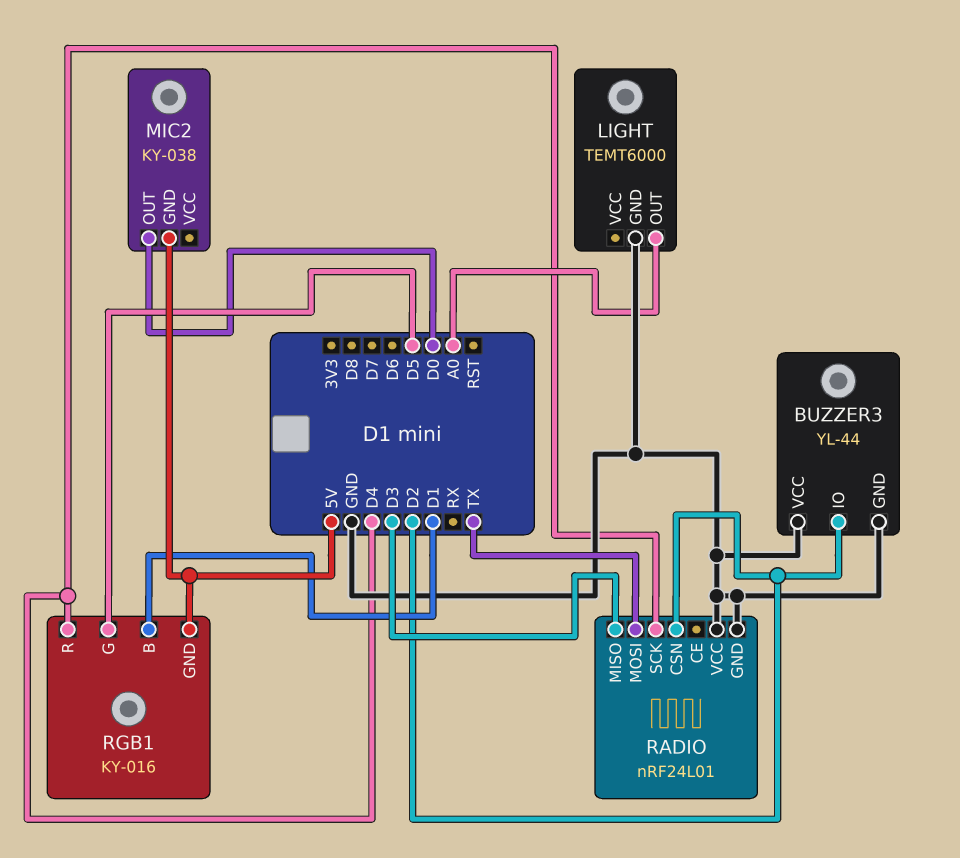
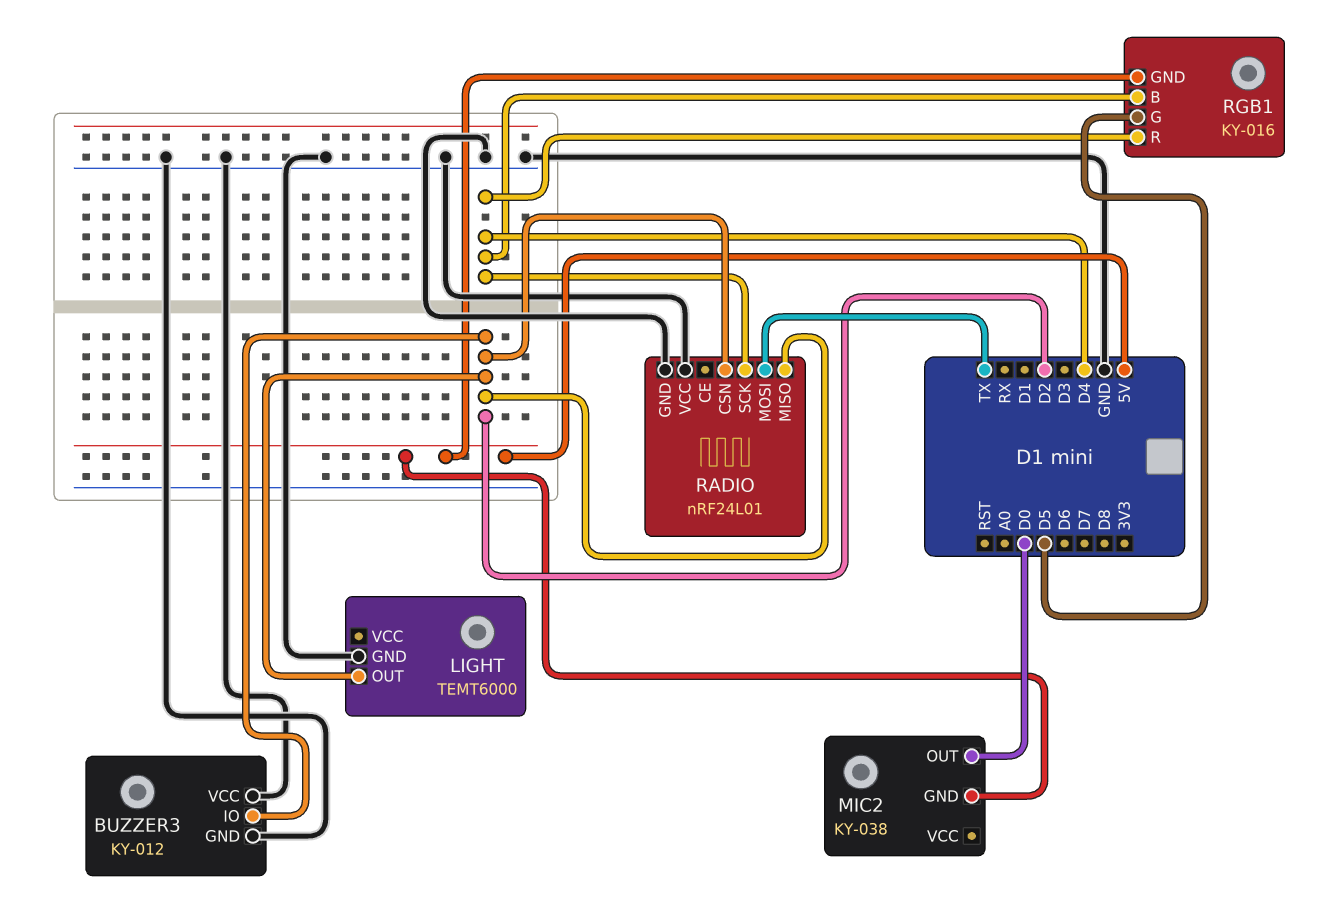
BUZZER3: YL-44 -> KY-012
LIGHT pin OUT: A0 -> D2
RADIO pin MISO: D3 -> D2
RGB1 pin B: D1 -> D4

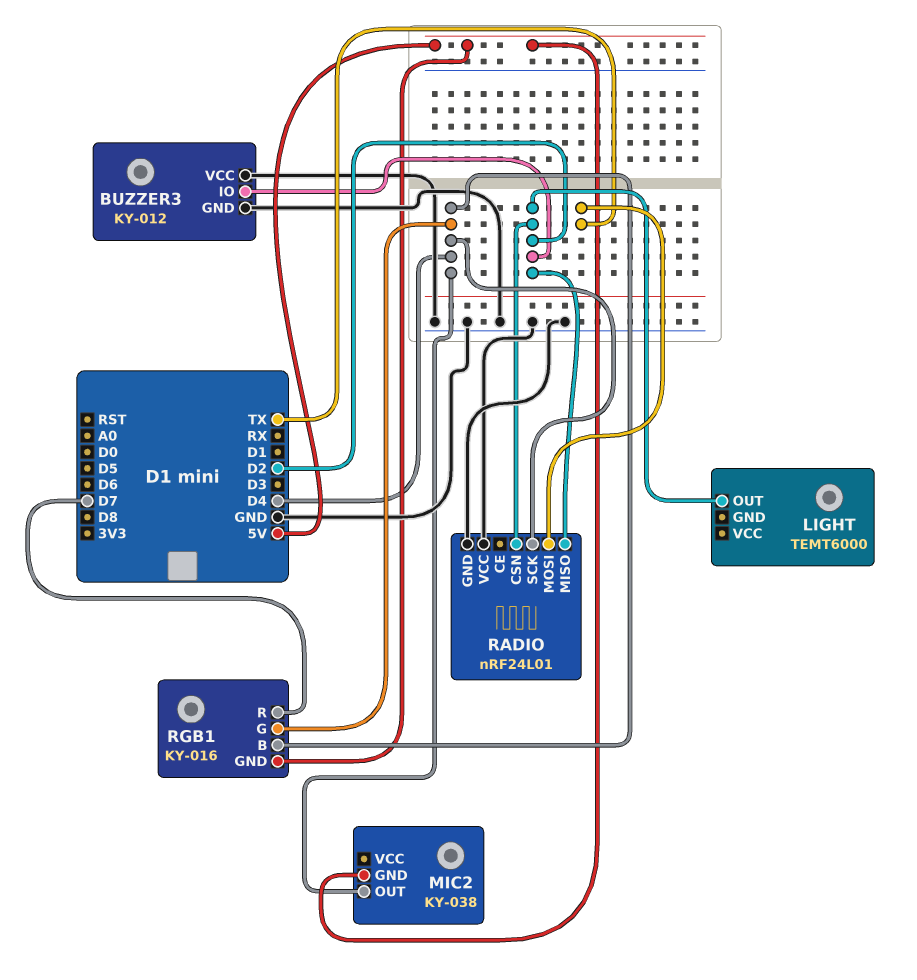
LIGHT pin GND: GND -> none
MIC2 pin OUT: D0 -> D4
RGB1 pin G: D5 -> D4
RGB1 pin R: D4 -> D7

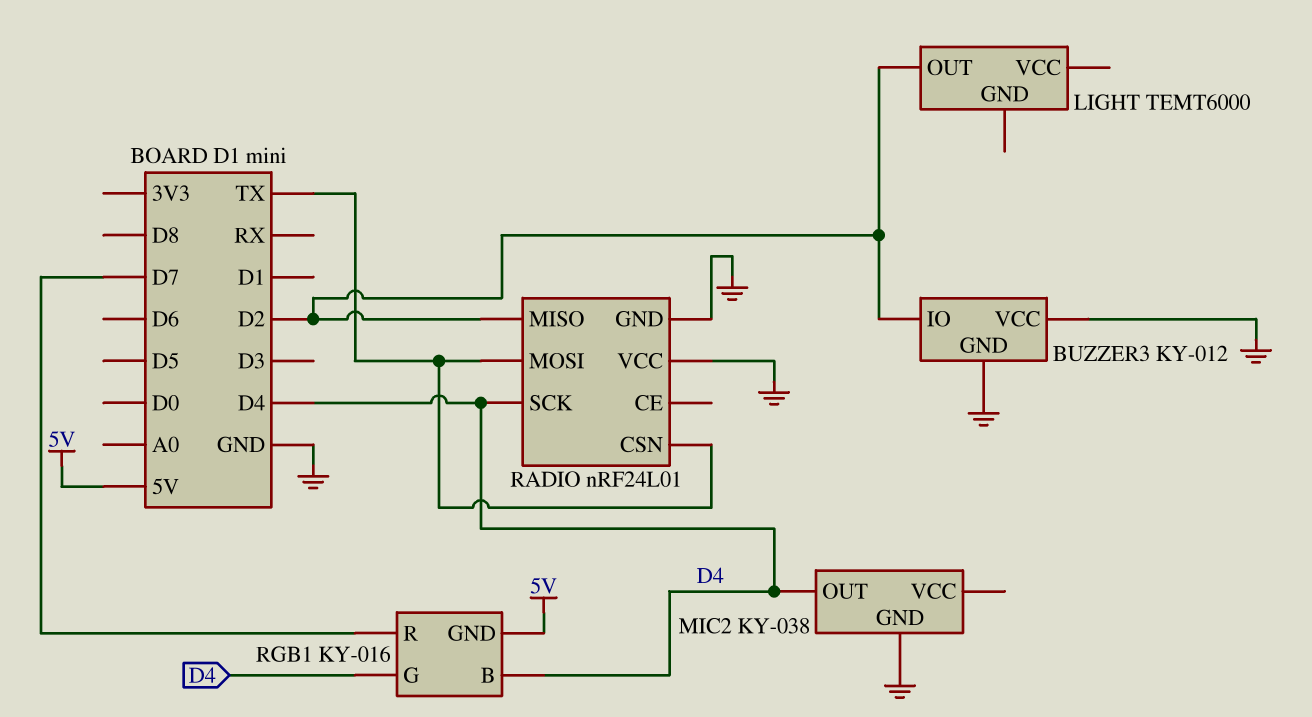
MIC2 pin GND: 5V -> GND
RADIO pin CSN: D2 -> TX

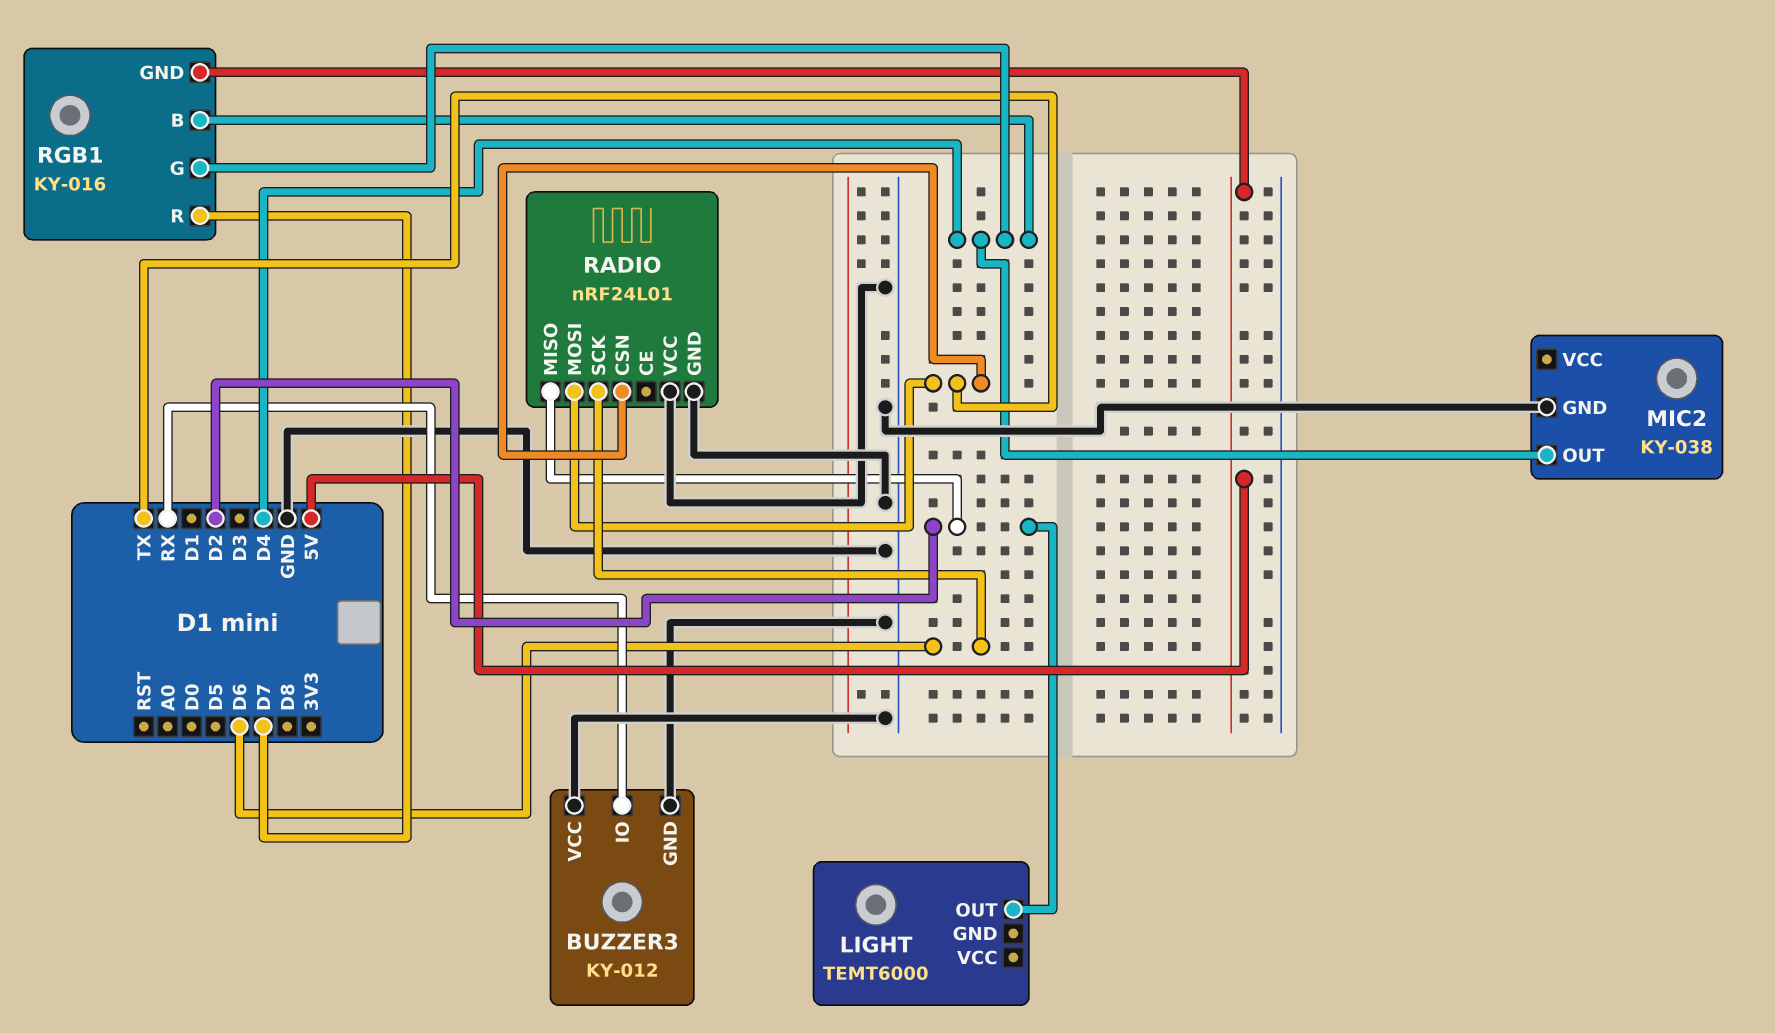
BUZZER3 pin IO: D2 -> RX
RADIO pin SCK: D4 -> D6

